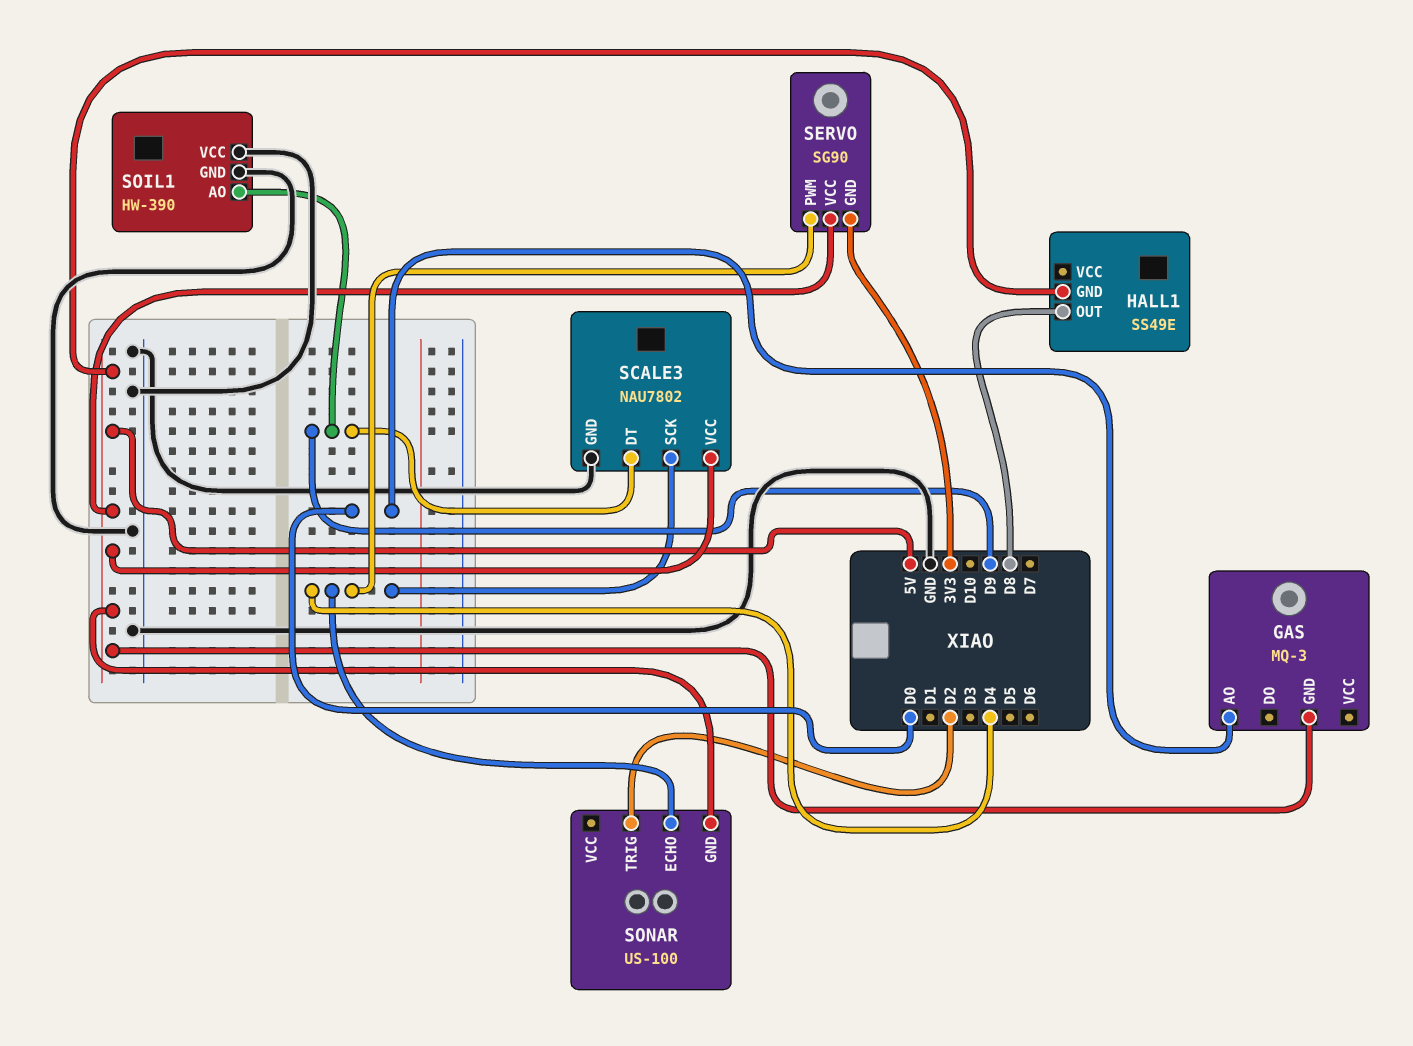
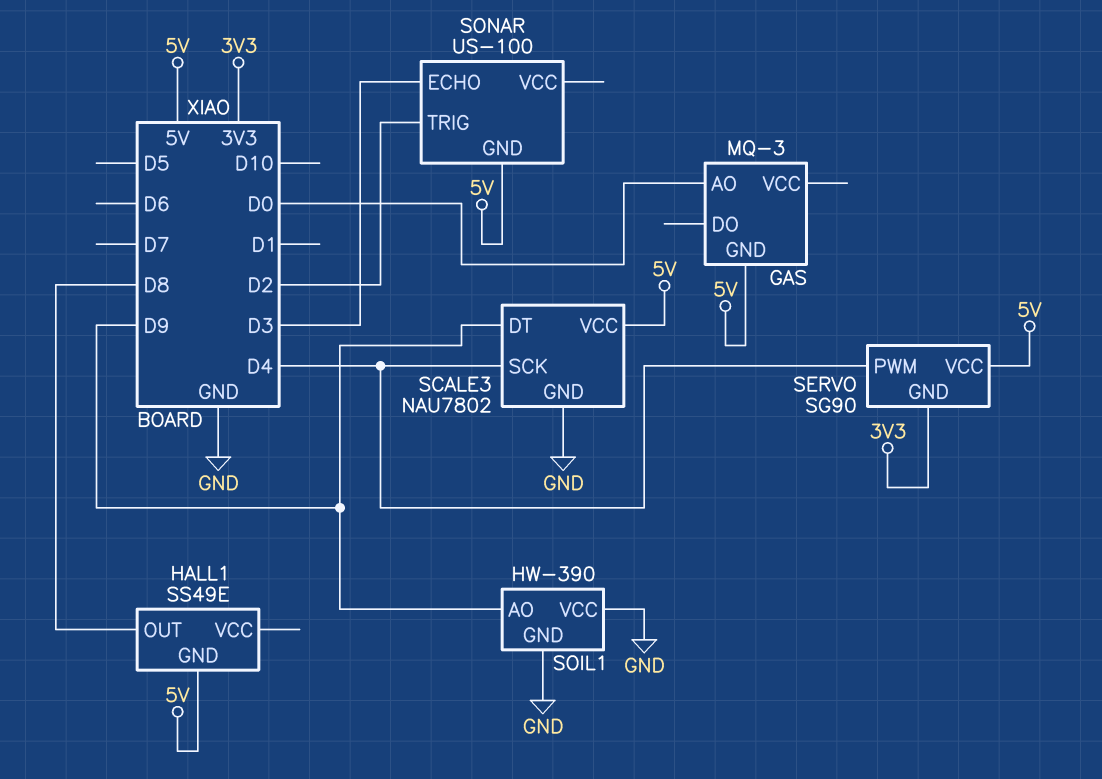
SONAR pin ECHO: D4 -> D3

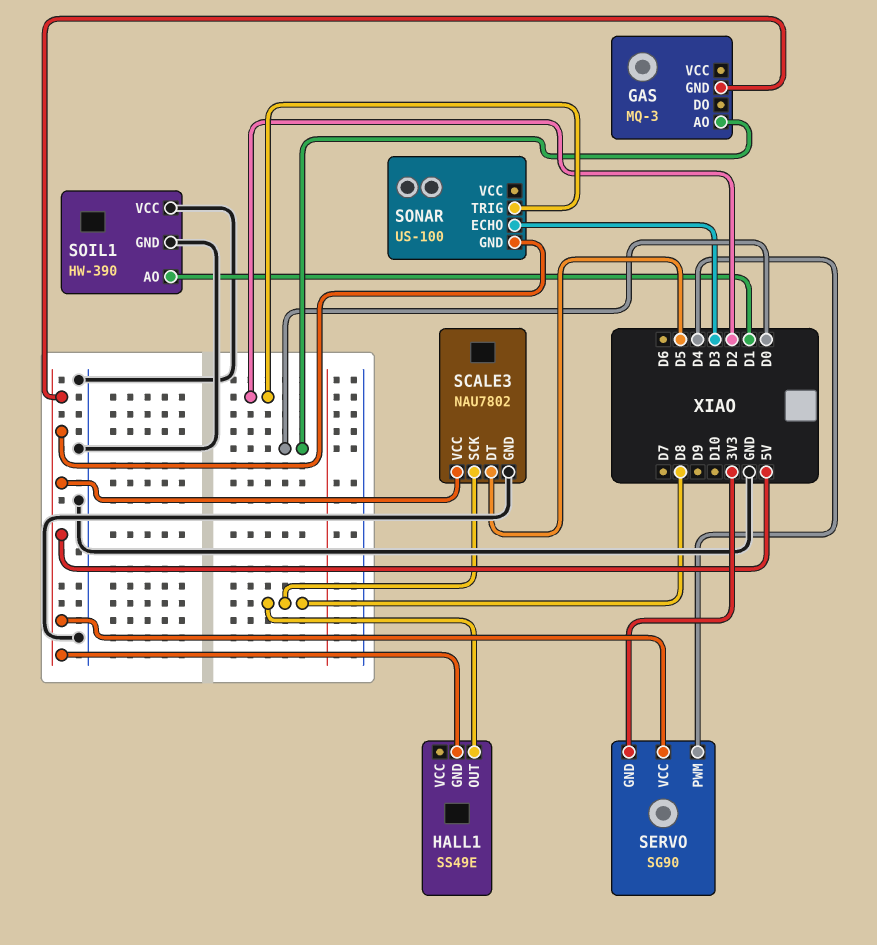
SCALE3 pin DT: D9 -> D5
SCALE3 pin SCK: D4 -> D8
SOIL1 pin AO: D9 -> D1

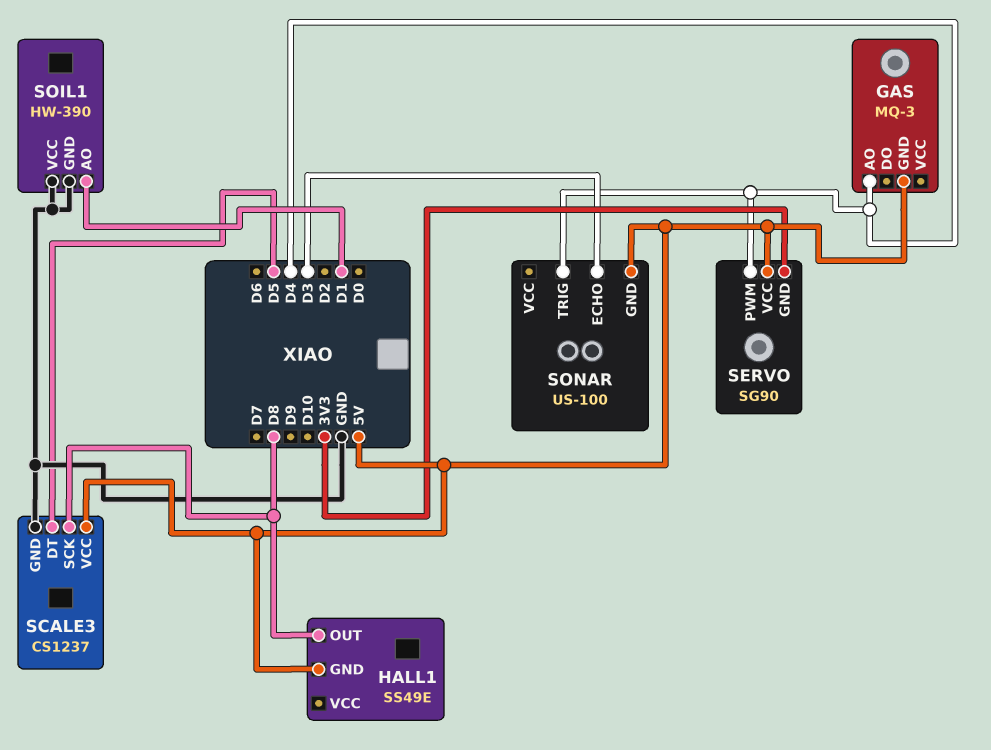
GAS pin AO: D0 -> D4
SCALE3: NAU7802 -> CS1237
SONAR pin TRIG: D2 -> D4

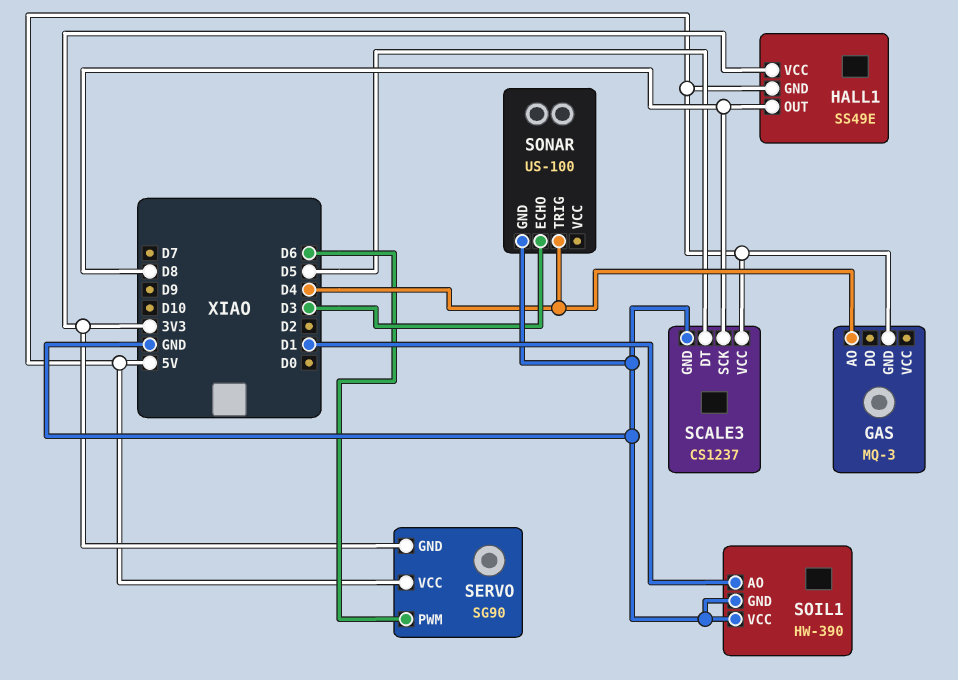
HALL1 pin VCC: none -> 3V3
SERVO pin PWM: D4 -> D6
SONAR pin GND: 5V -> GND

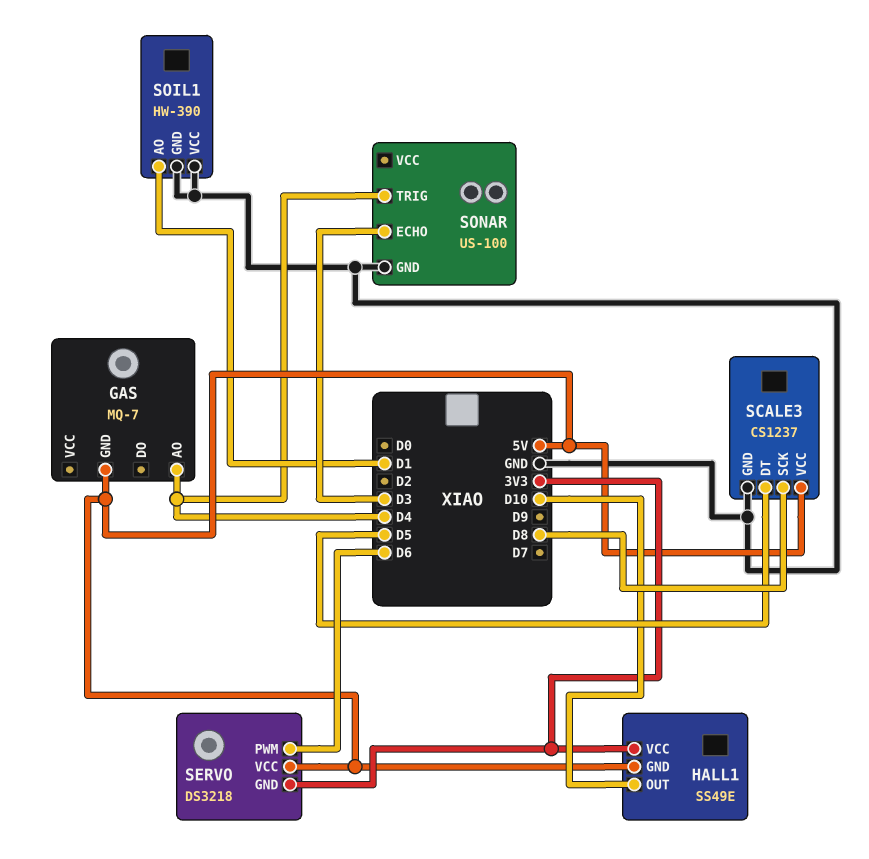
GAS: MQ-3 -> MQ-7
HALL1 pin OUT: D8 -> D10
SERVO: SG90 -> DS3218

